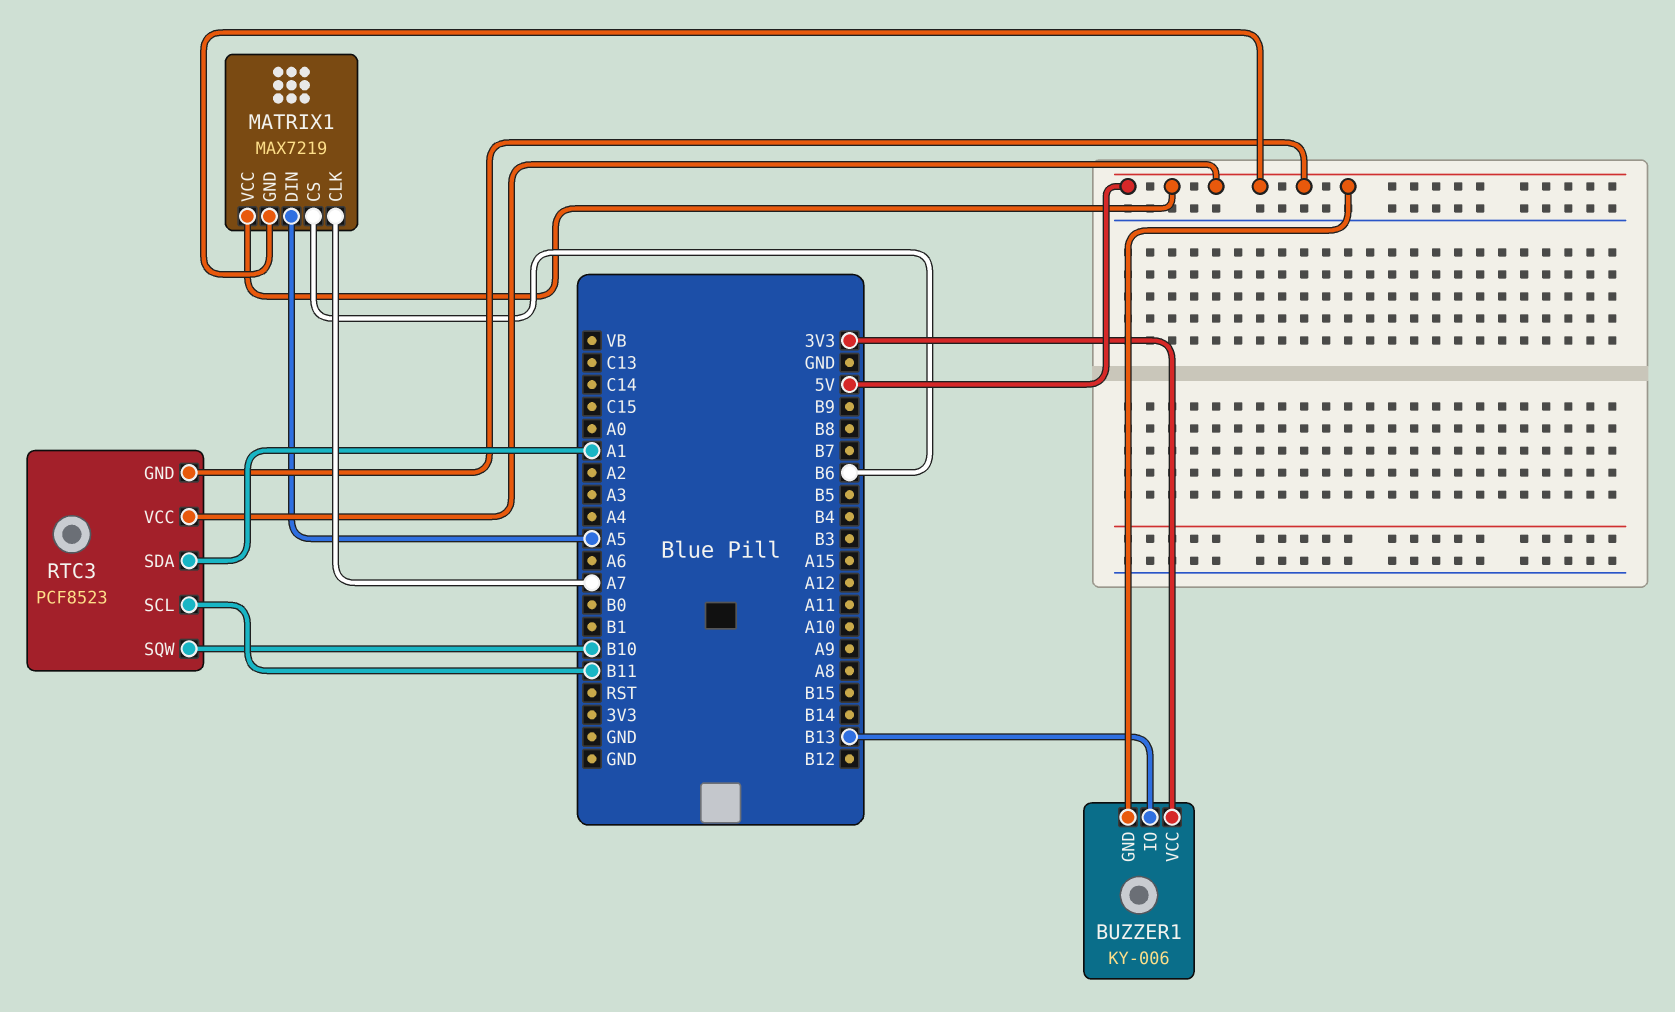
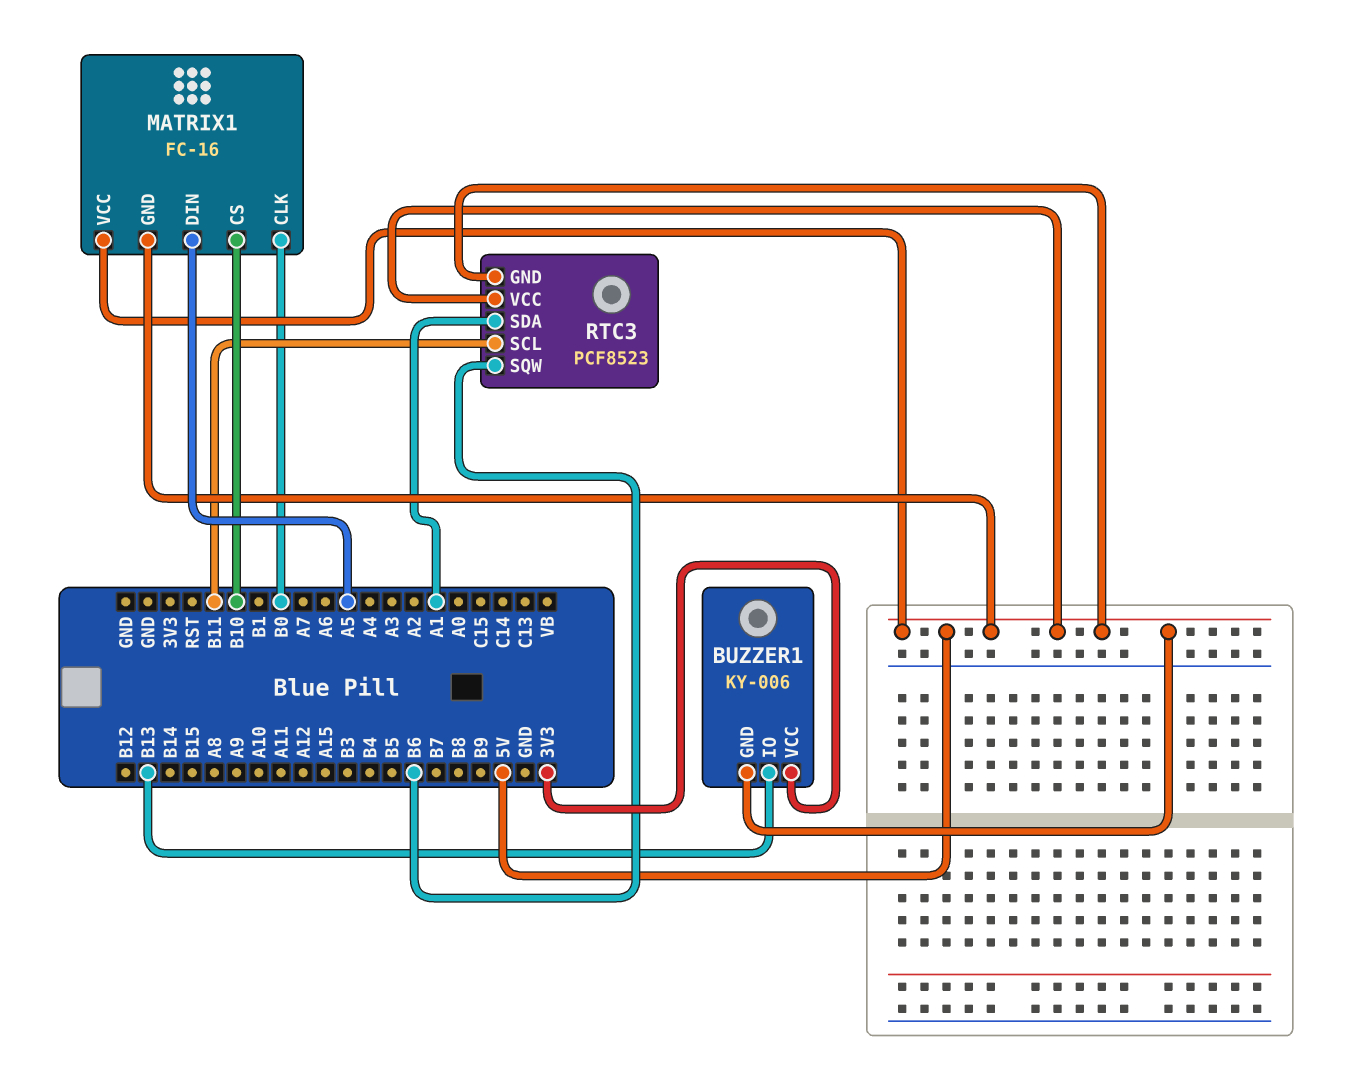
MATRIX1: MAX7219 -> FC-16
MATRIX1 pin CLK: A7 -> B0
MATRIX1 pin CS: B6 -> B10
RTC3 pin SQW: B10 -> B6

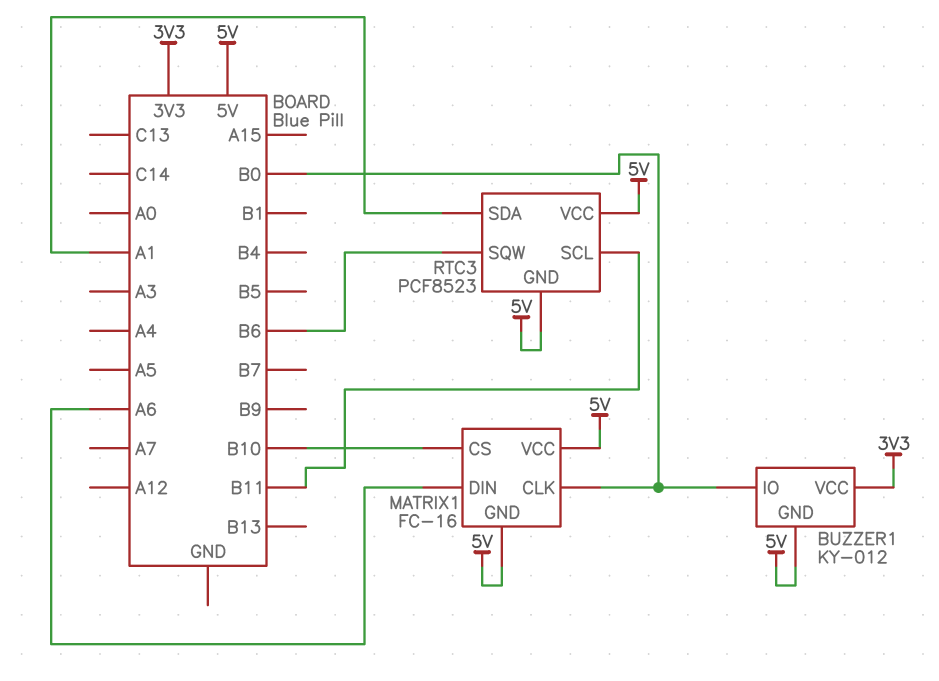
BUZZER1: KY-006 -> KY-012
BUZZER1 pin IO: B13 -> B0
MATRIX1 pin DIN: A5 -> A6

